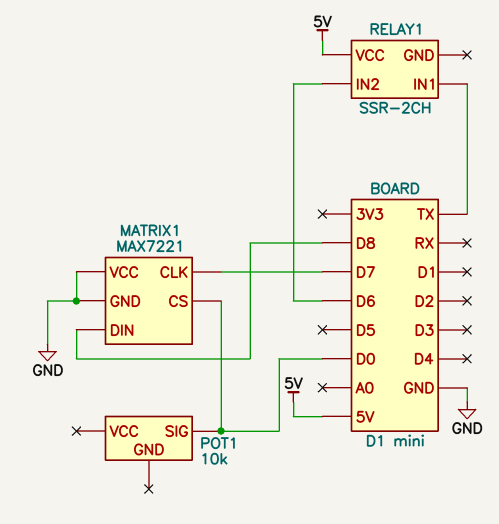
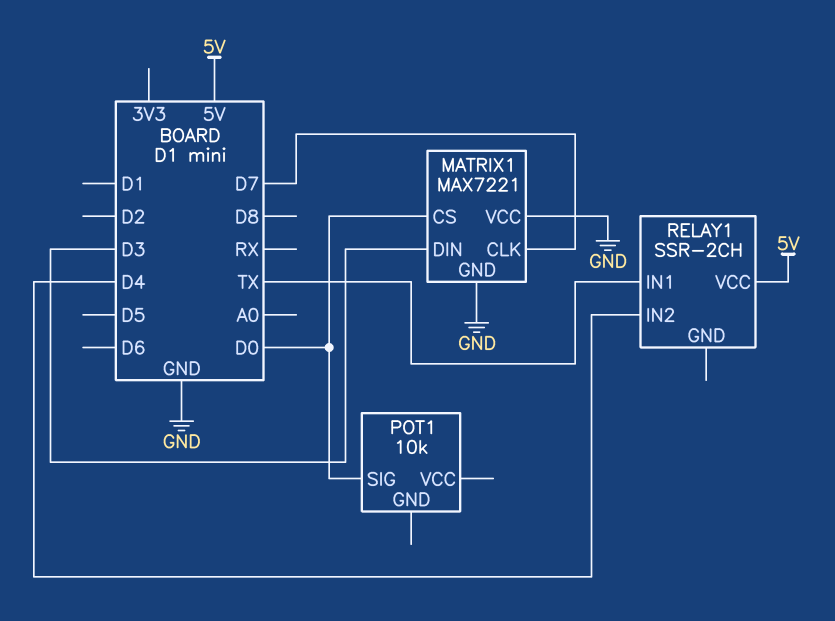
MATRIX1 pin DIN: D8 -> D3
RELAY1 pin IN2: D6 -> D4

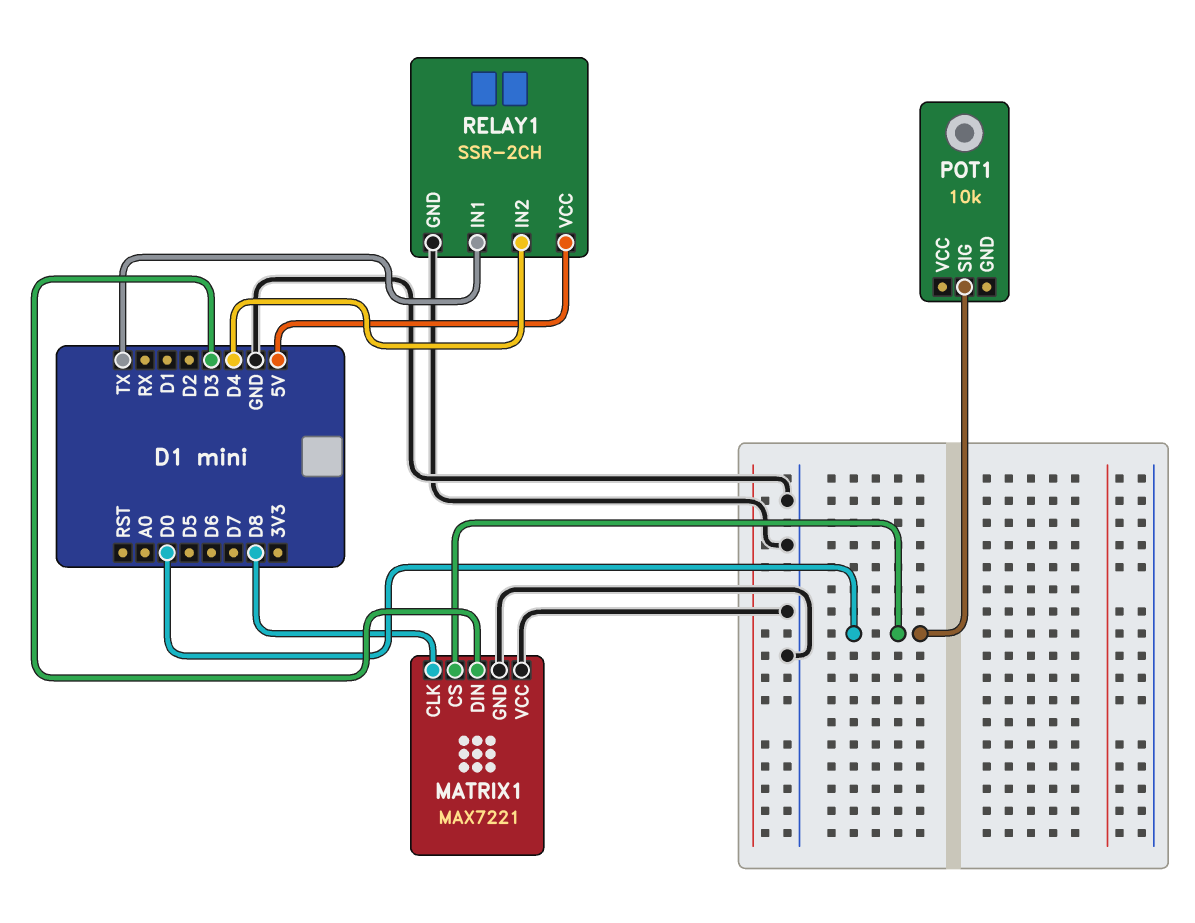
MATRIX1 pin CLK: D7 -> D8
RELAY1 pin GND: none -> GND

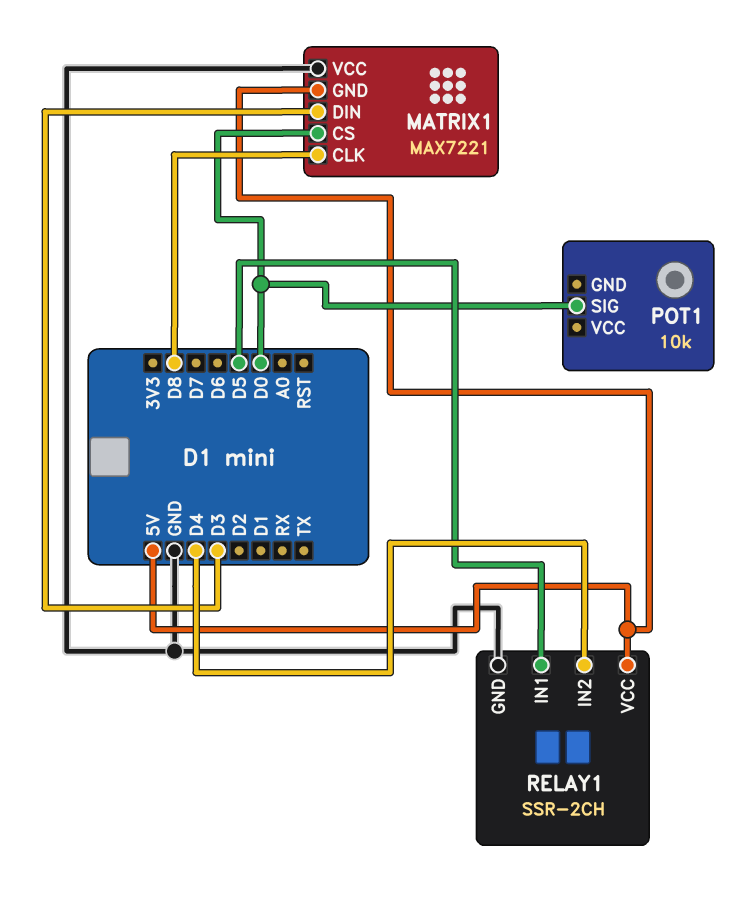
MATRIX1 pin GND: GND -> 5V
RELAY1 pin IN1: TX -> D5

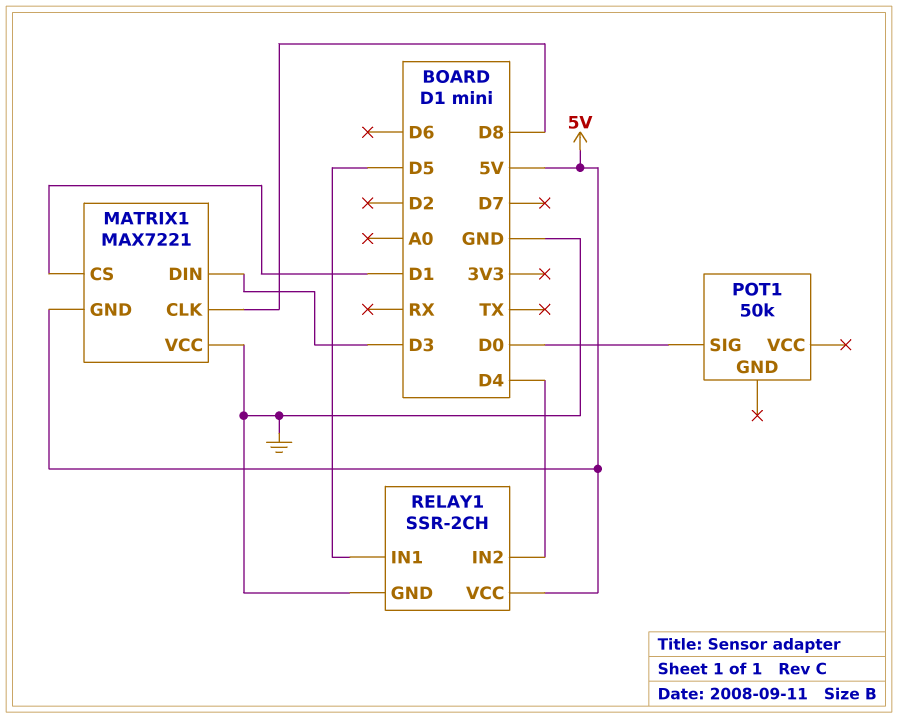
MATRIX1 pin CS: D0 -> D1
POT1: 10k -> 50k

